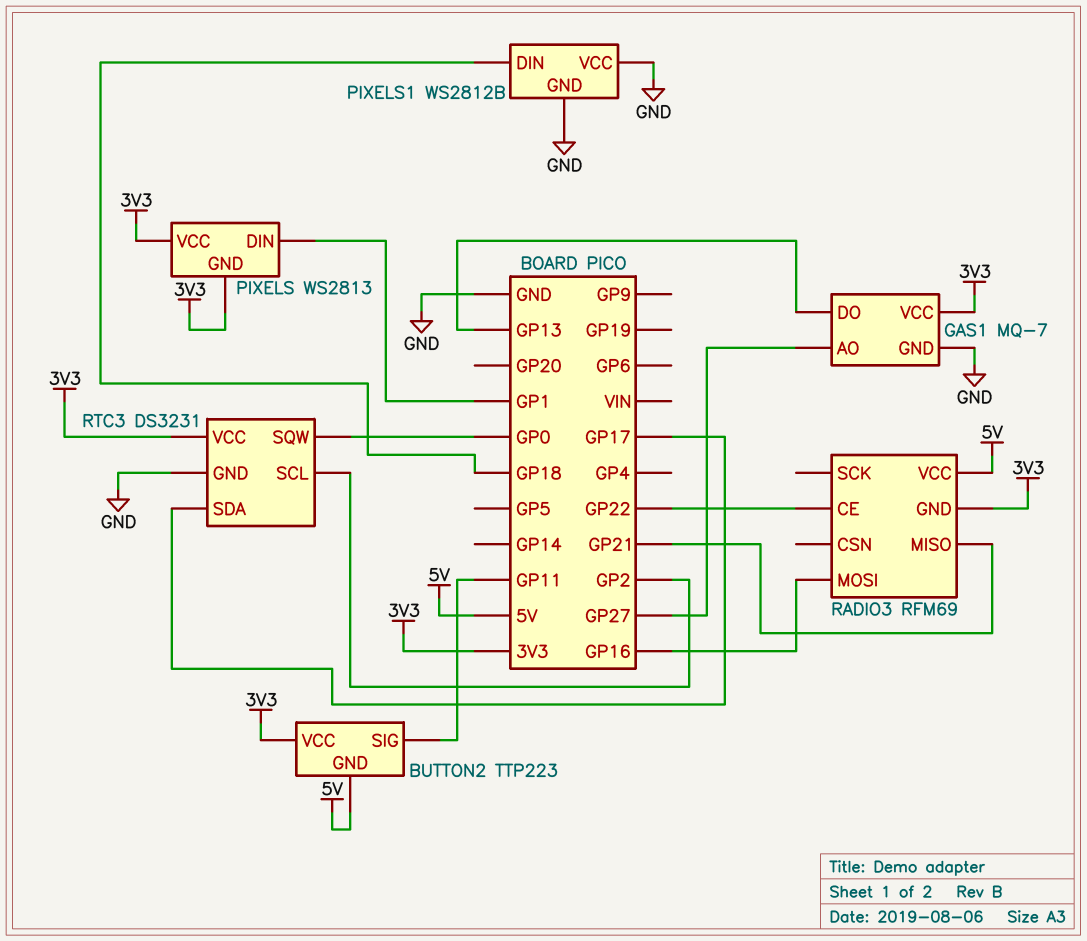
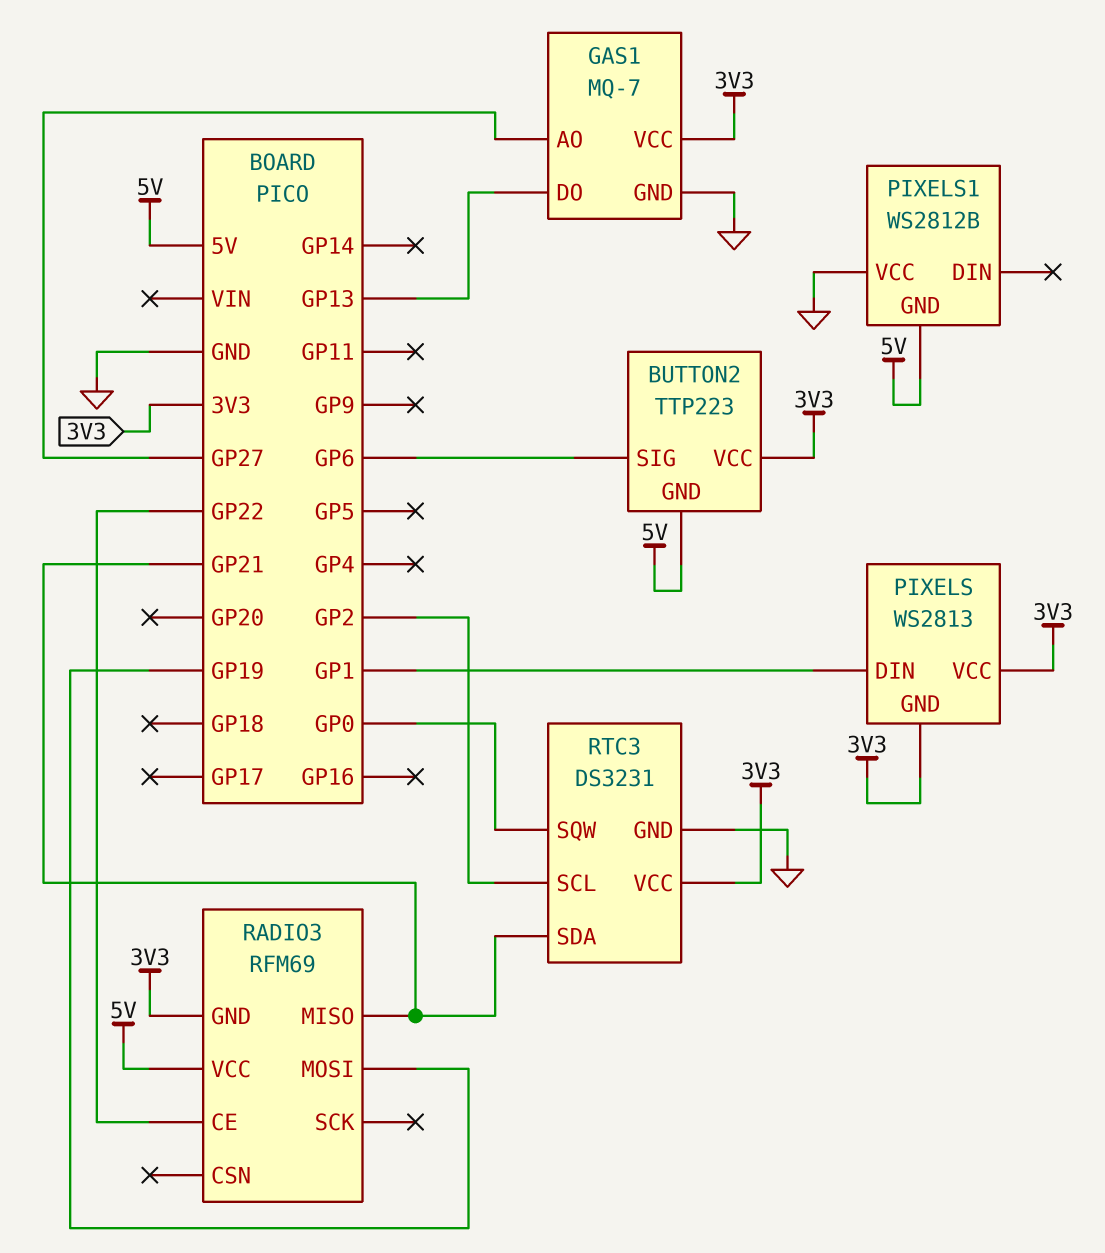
BUTTON2 pin SIG: GP11 -> GP6
PIXELS1 pin DIN: GP18 -> none
PIXELS1 pin GND: GND -> 5V
RADIO3 pin MOSI: GP16 -> GP19
RTC3 pin SDA: GP17 -> GP21

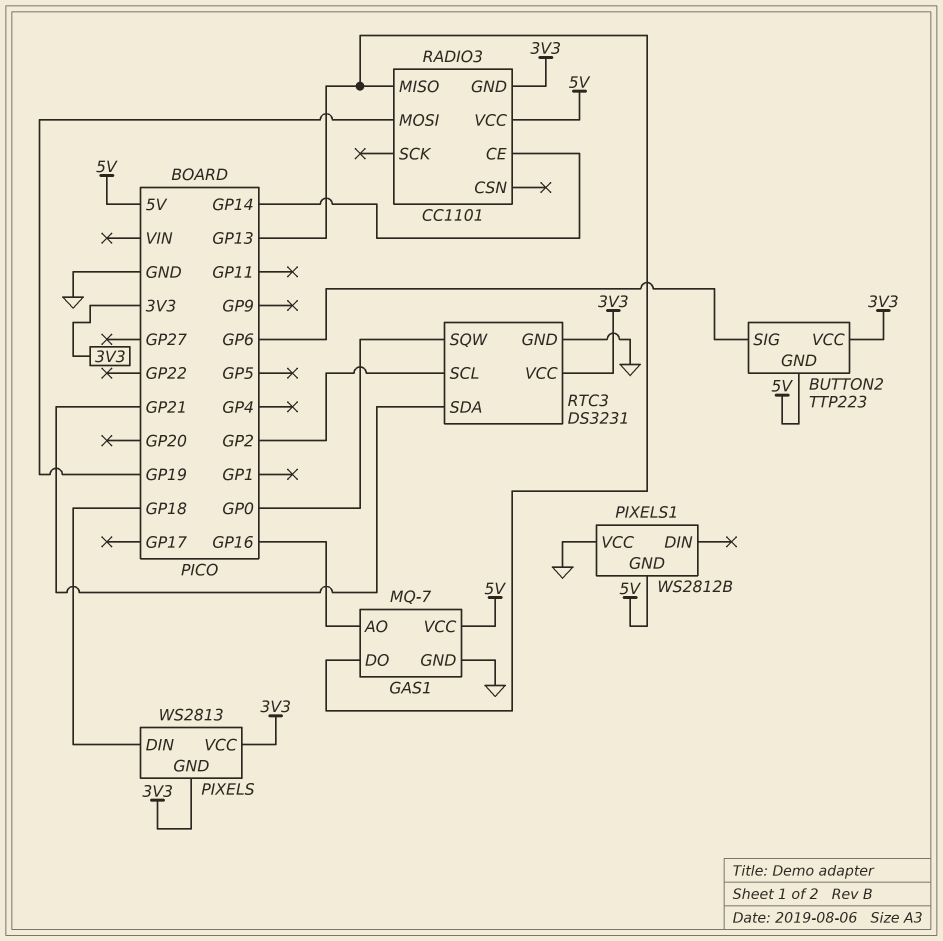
GAS1 pin AO: GP27 -> GP16
GAS1 pin VCC: 3V3 -> 5V
PIXELS pin DIN: GP1 -> GP18
RADIO3: RFM69 -> CC1101
RADIO3 pin CE: GP22 -> GP14
RADIO3 pin MISO: GP21 -> GP13

